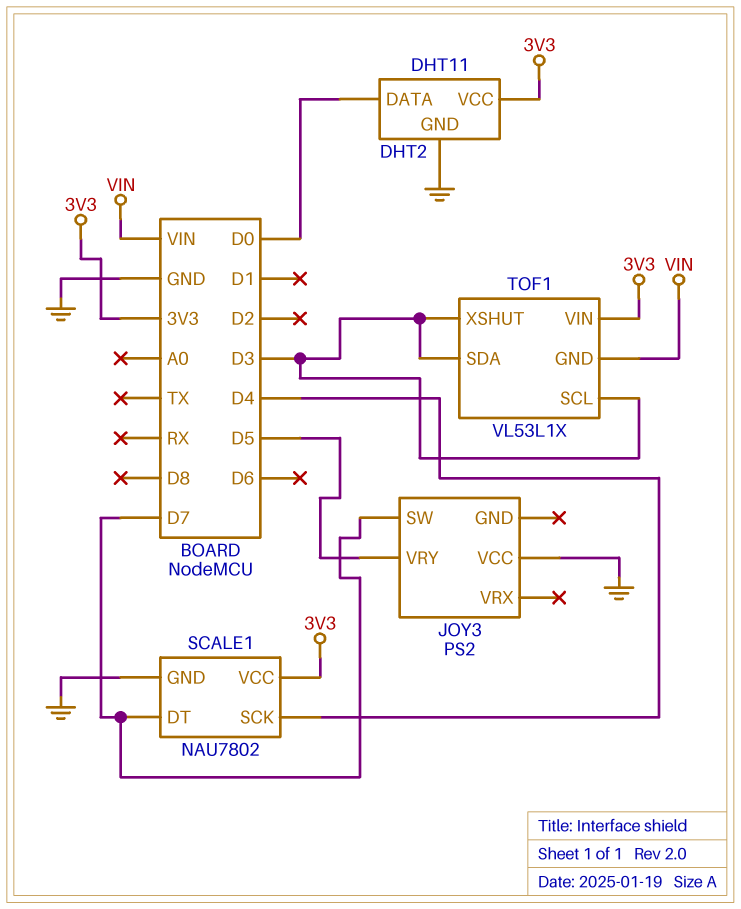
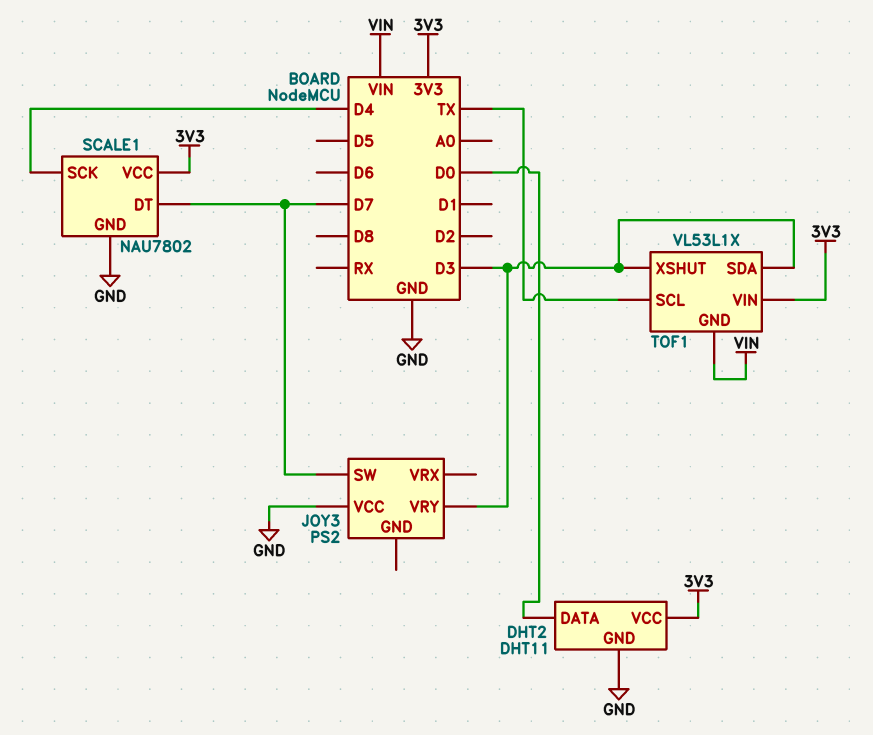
JOY3 pin VRY: D5 -> D3
TOF1 pin SCL: D3 -> TX

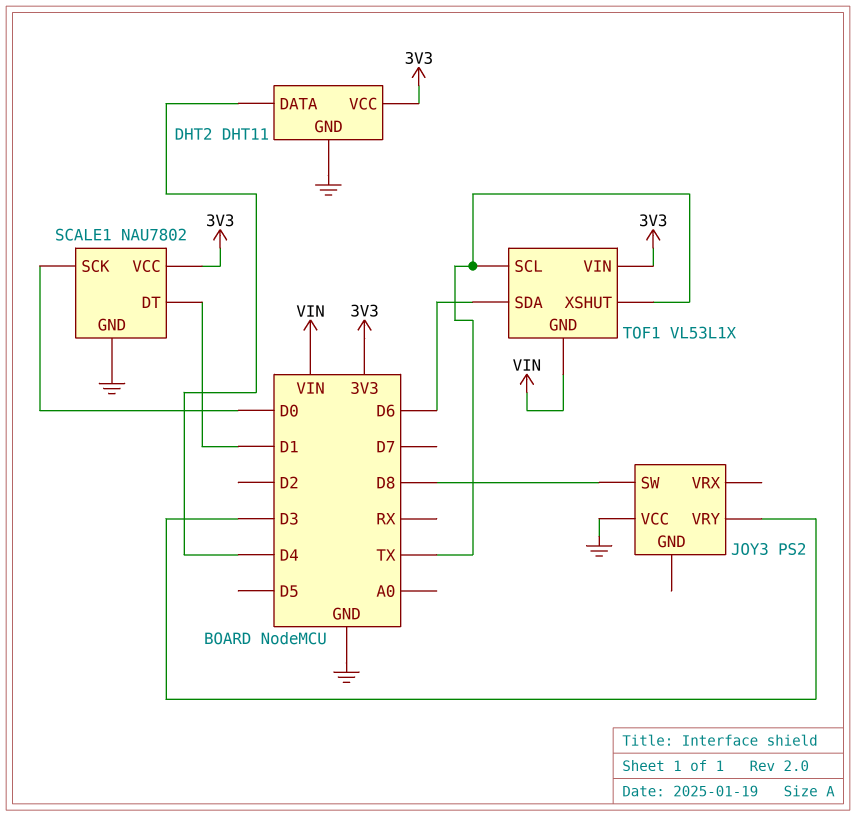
DHT2 pin DATA: D0 -> D4
JOY3 pin SW: D7 -> D8
SCALE1 pin DT: D7 -> D1
SCALE1 pin SCK: D4 -> D0
TOF1 pin SDA: D3 -> D6
TOF1 pin XSHUT: D3 -> TX

